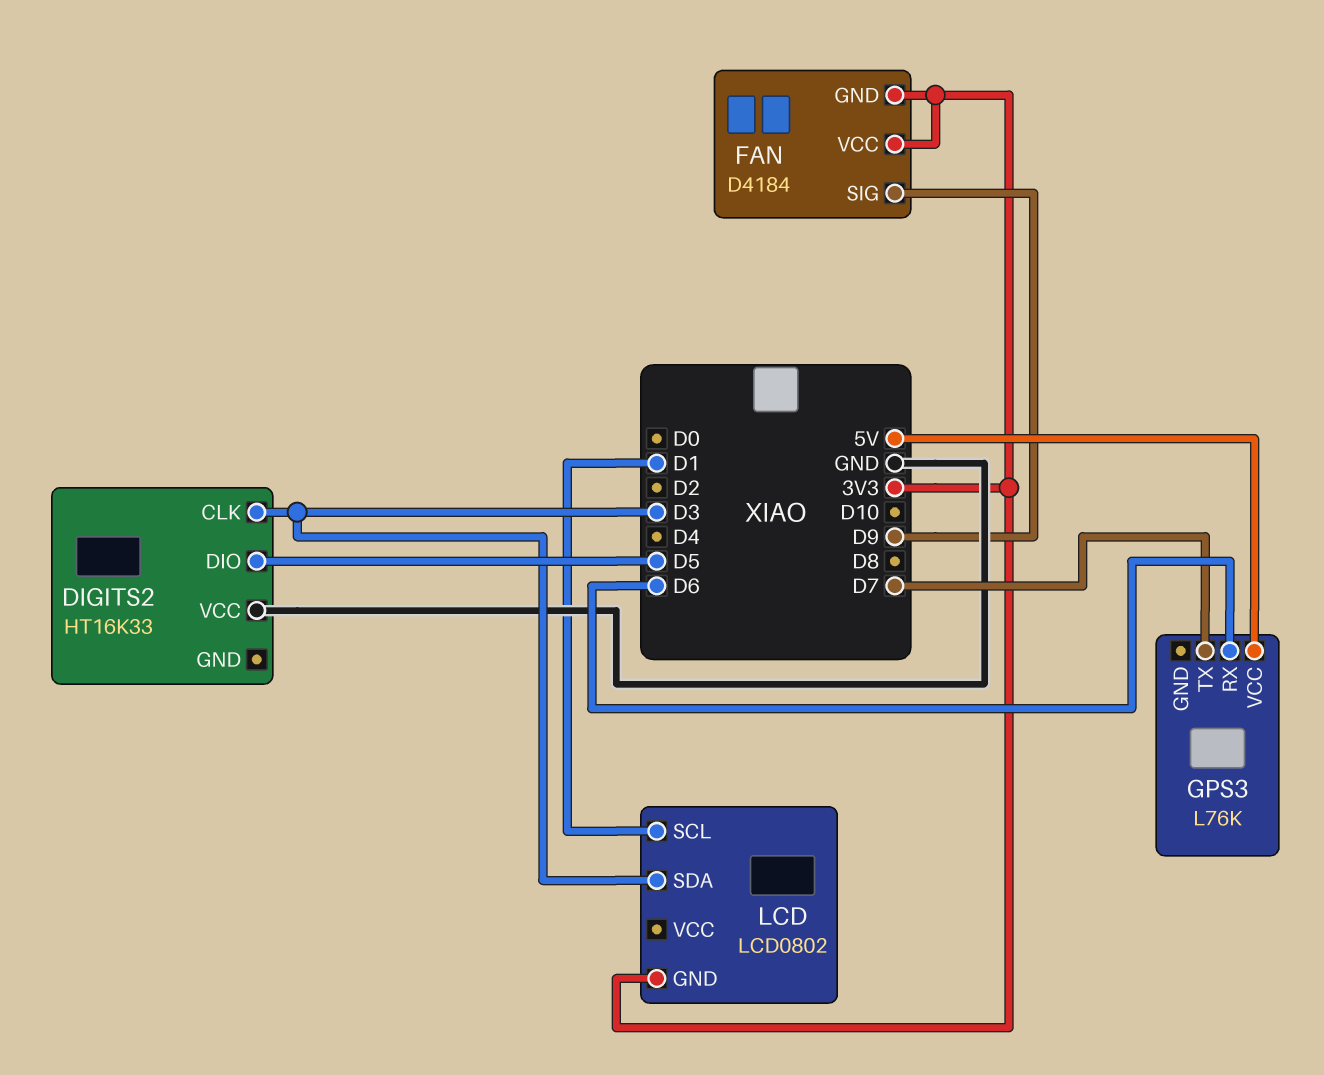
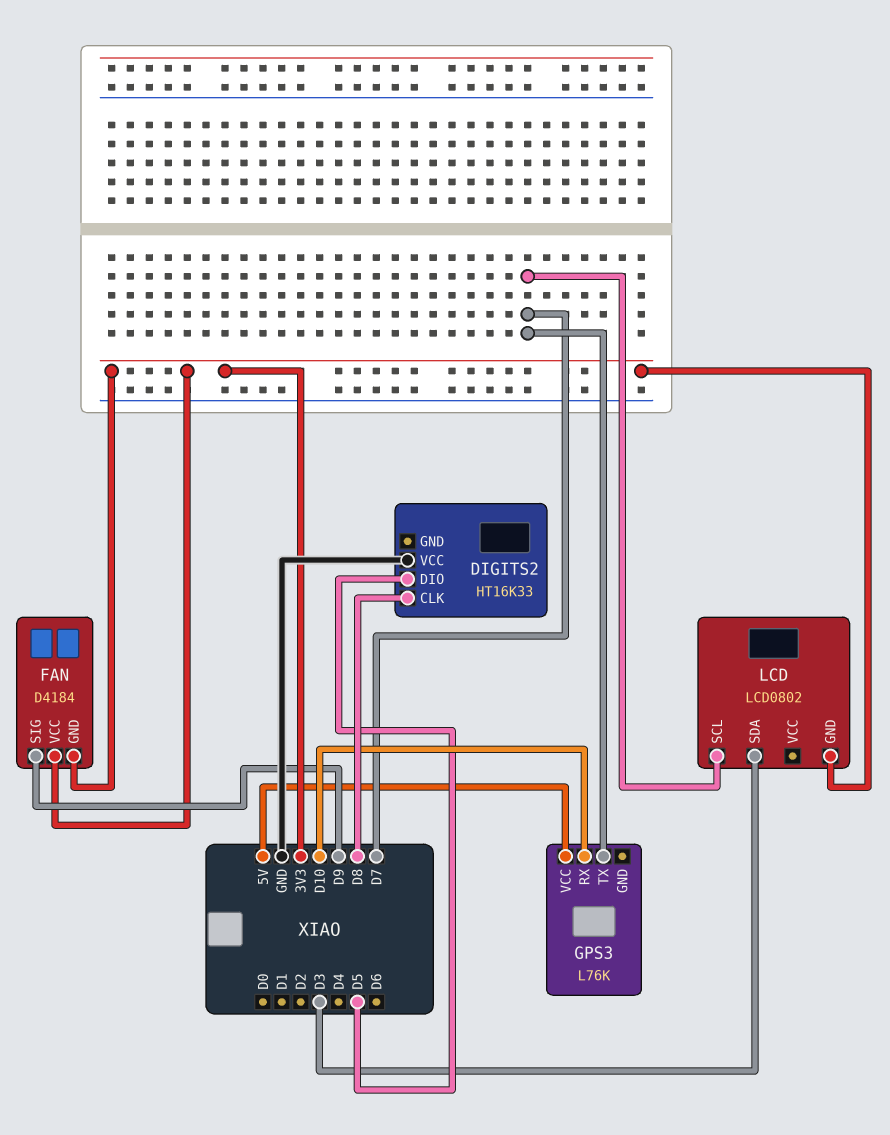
DIGITS2 pin CLK: D3 -> D8
GPS3 pin RX: D6 -> D10
LCD pin SCL: D1 -> D7

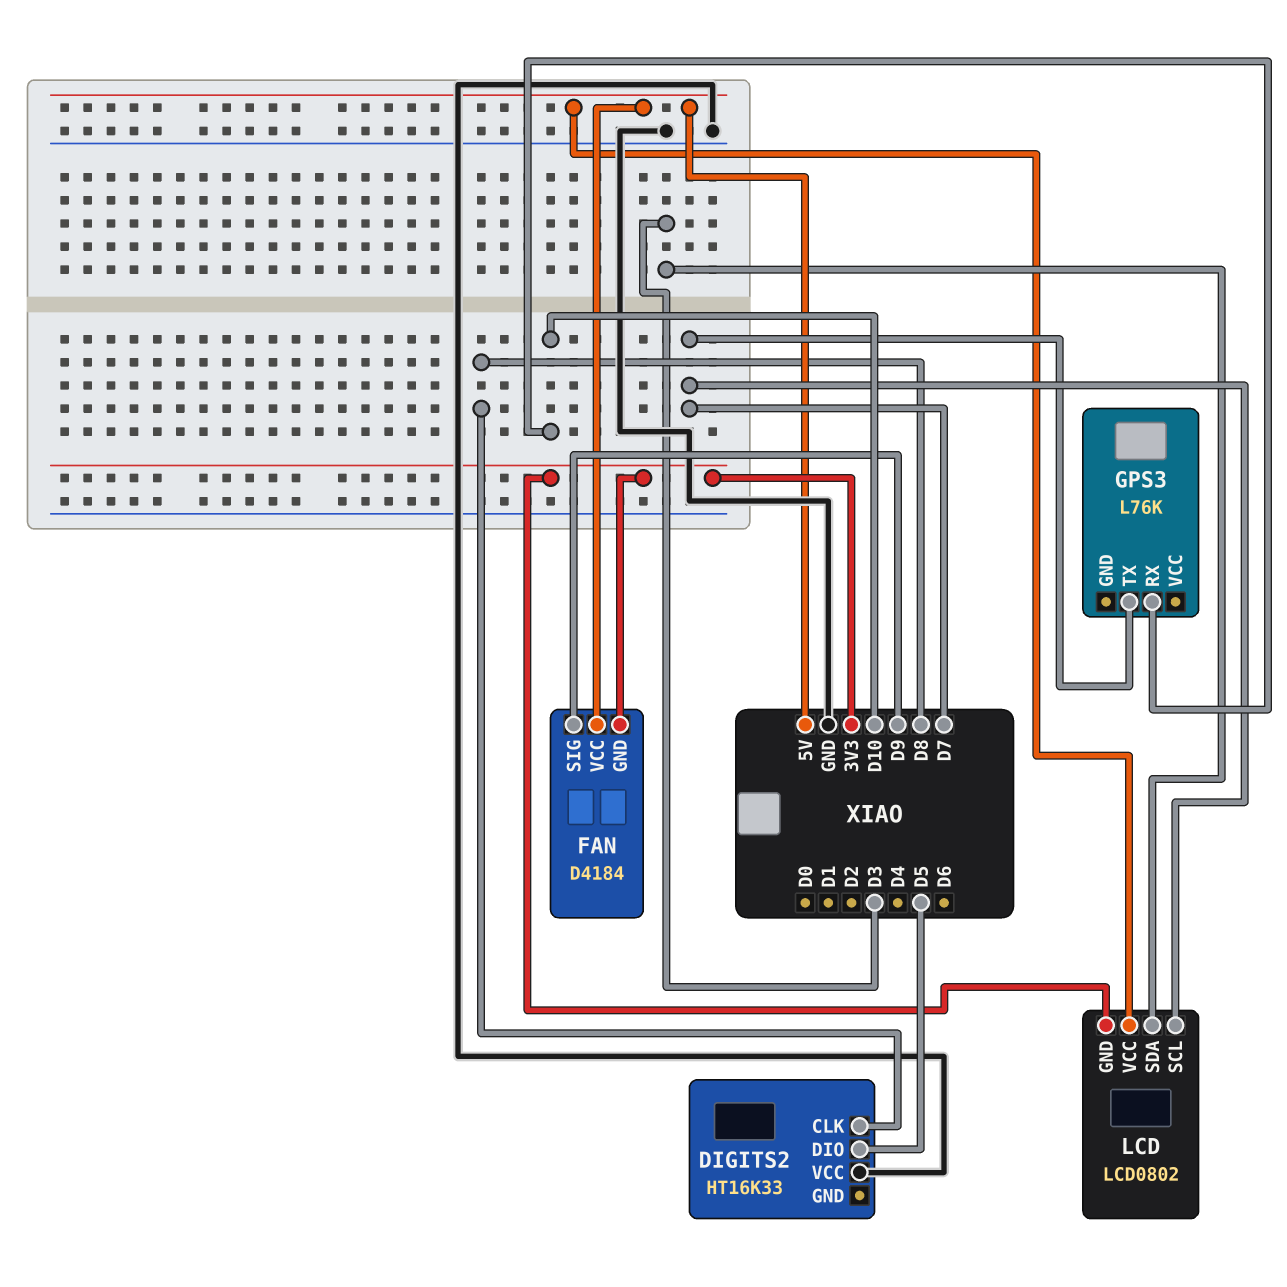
FAN pin VCC: 3V3 -> 5V
GPS3 pin VCC: 5V -> none
LCD pin VCC: none -> 5V

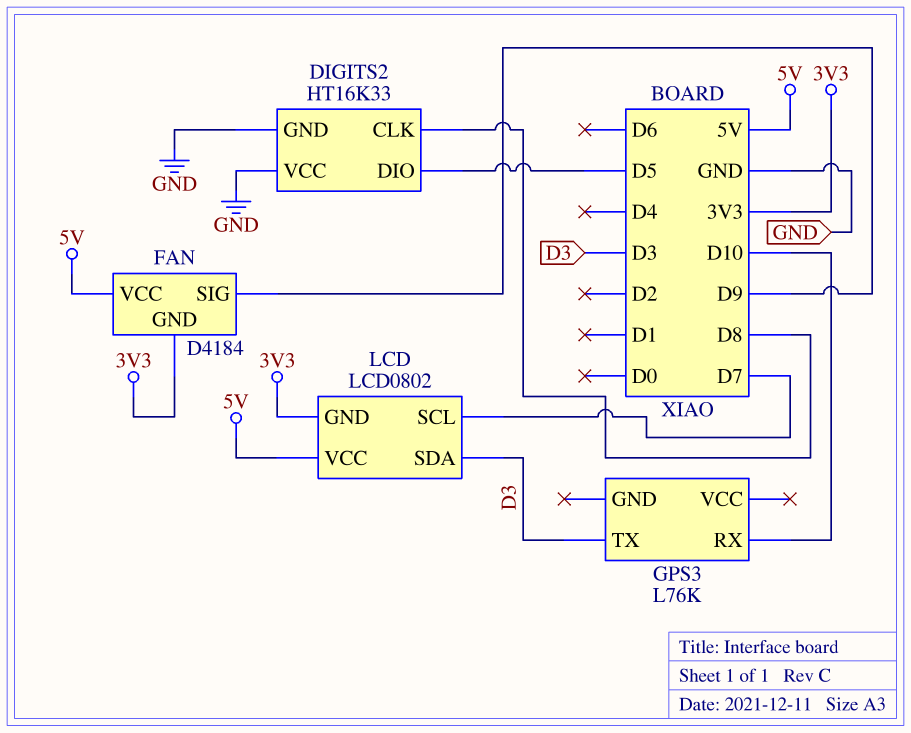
DIGITS2 pin GND: none -> GND
GPS3 pin TX: D7 -> D3

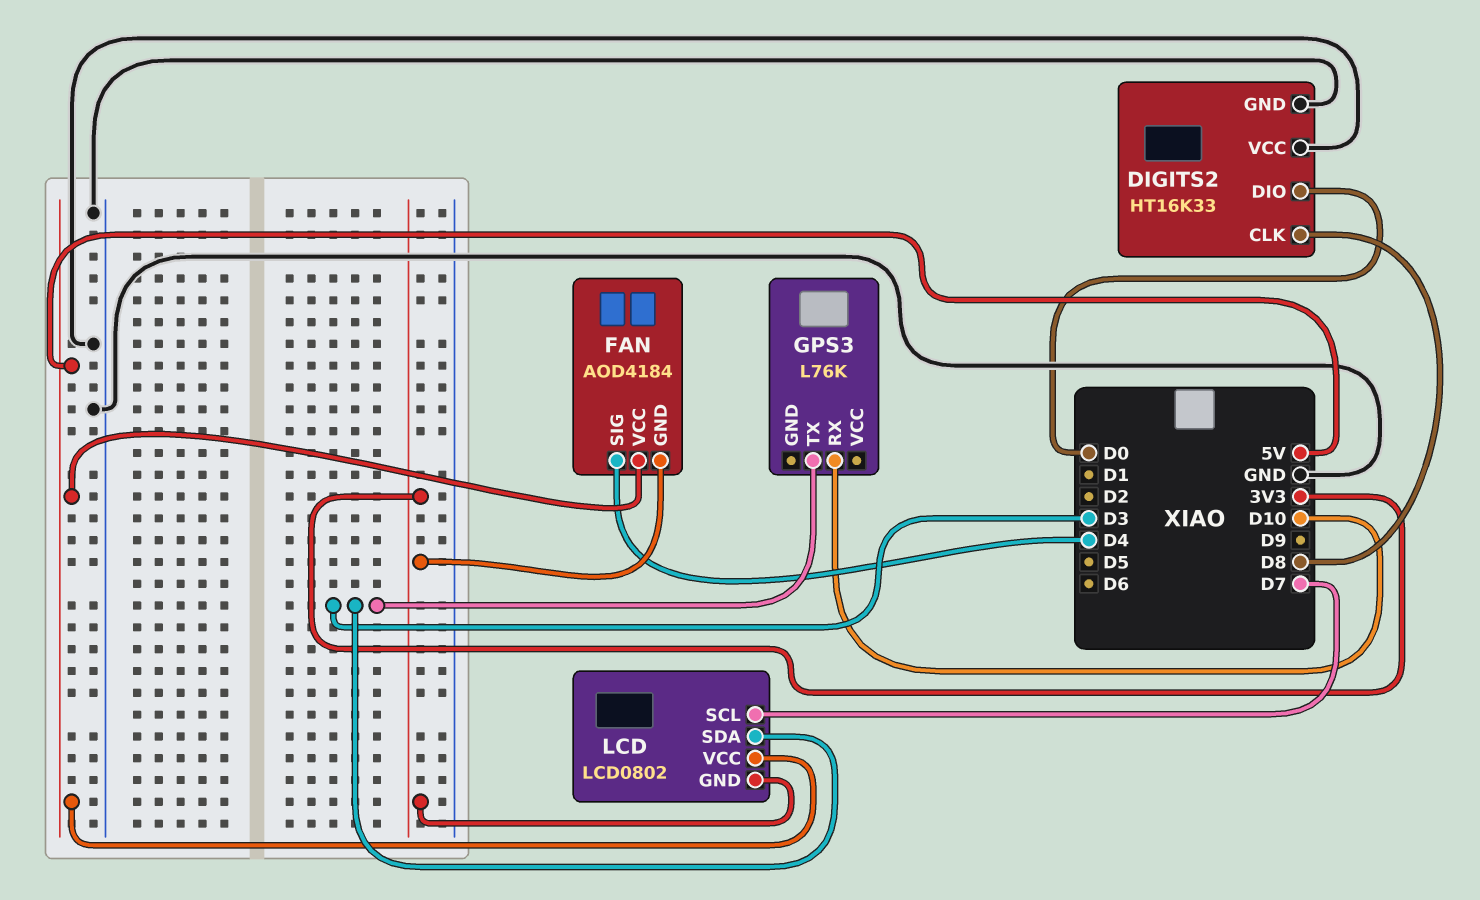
DIGITS2 pin DIO: D5 -> D0
FAN: D4184 -> AOD4184
FAN pin SIG: D9 -> D4

